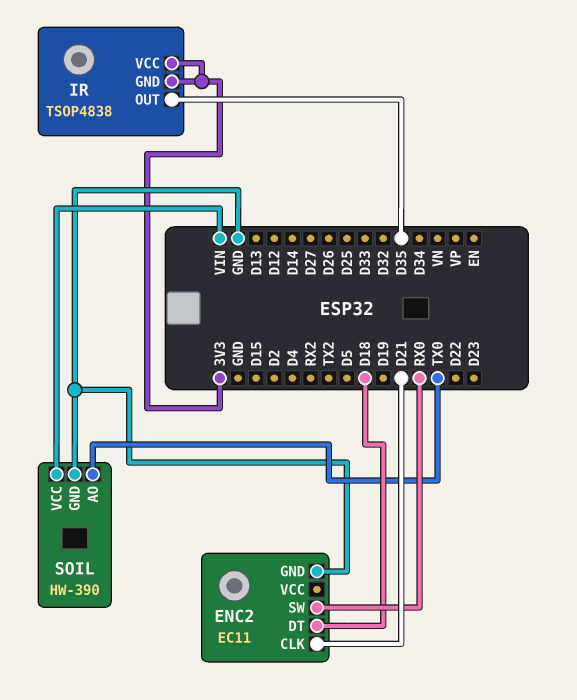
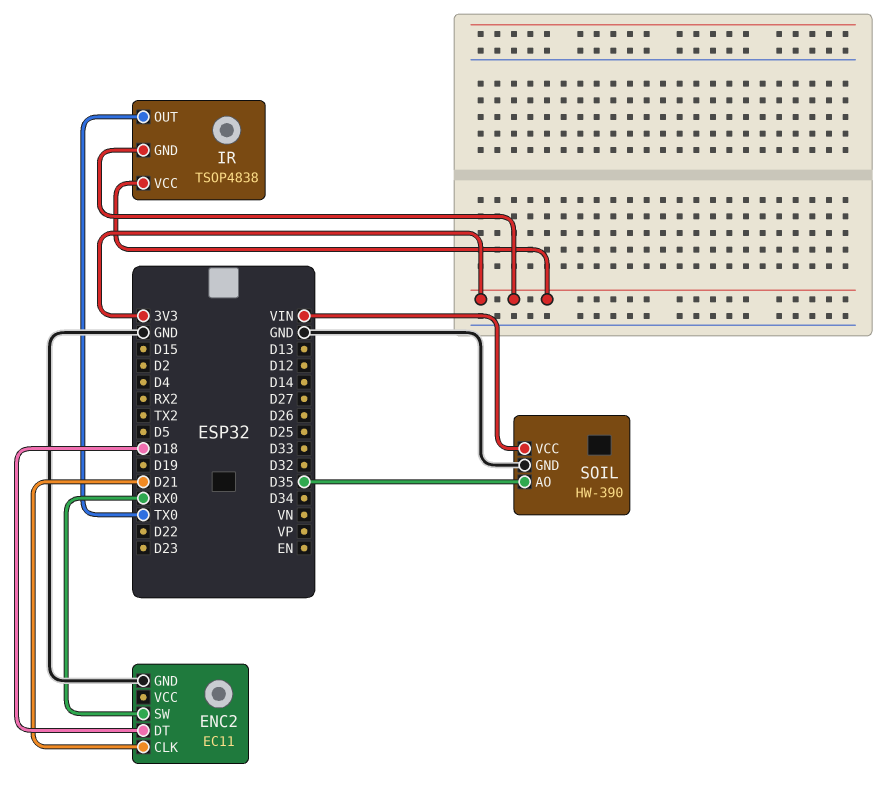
IR pin OUT: D35 -> TX0
SOIL pin AO: TX0 -> D35

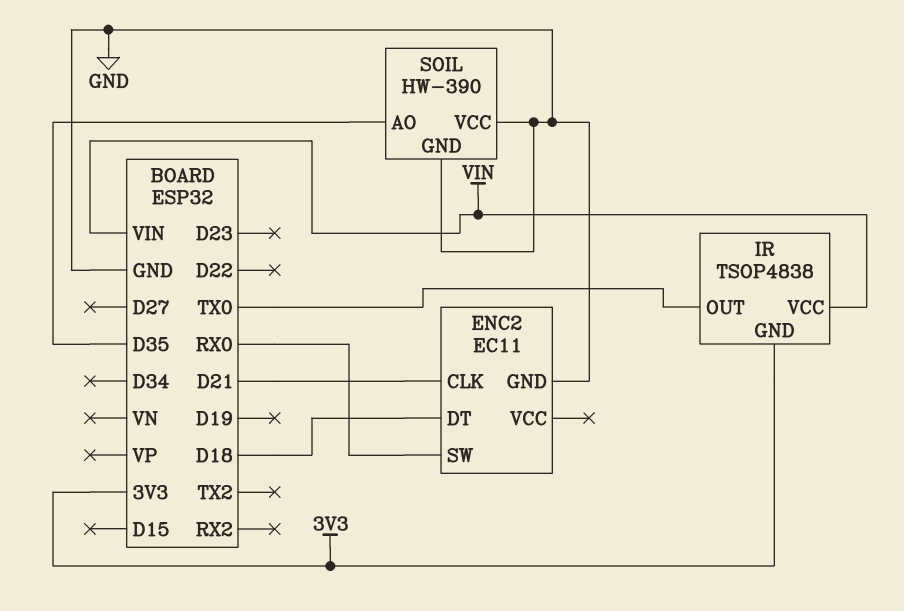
IR pin VCC: 3V3 -> VIN
SOIL pin VCC: VIN -> GND

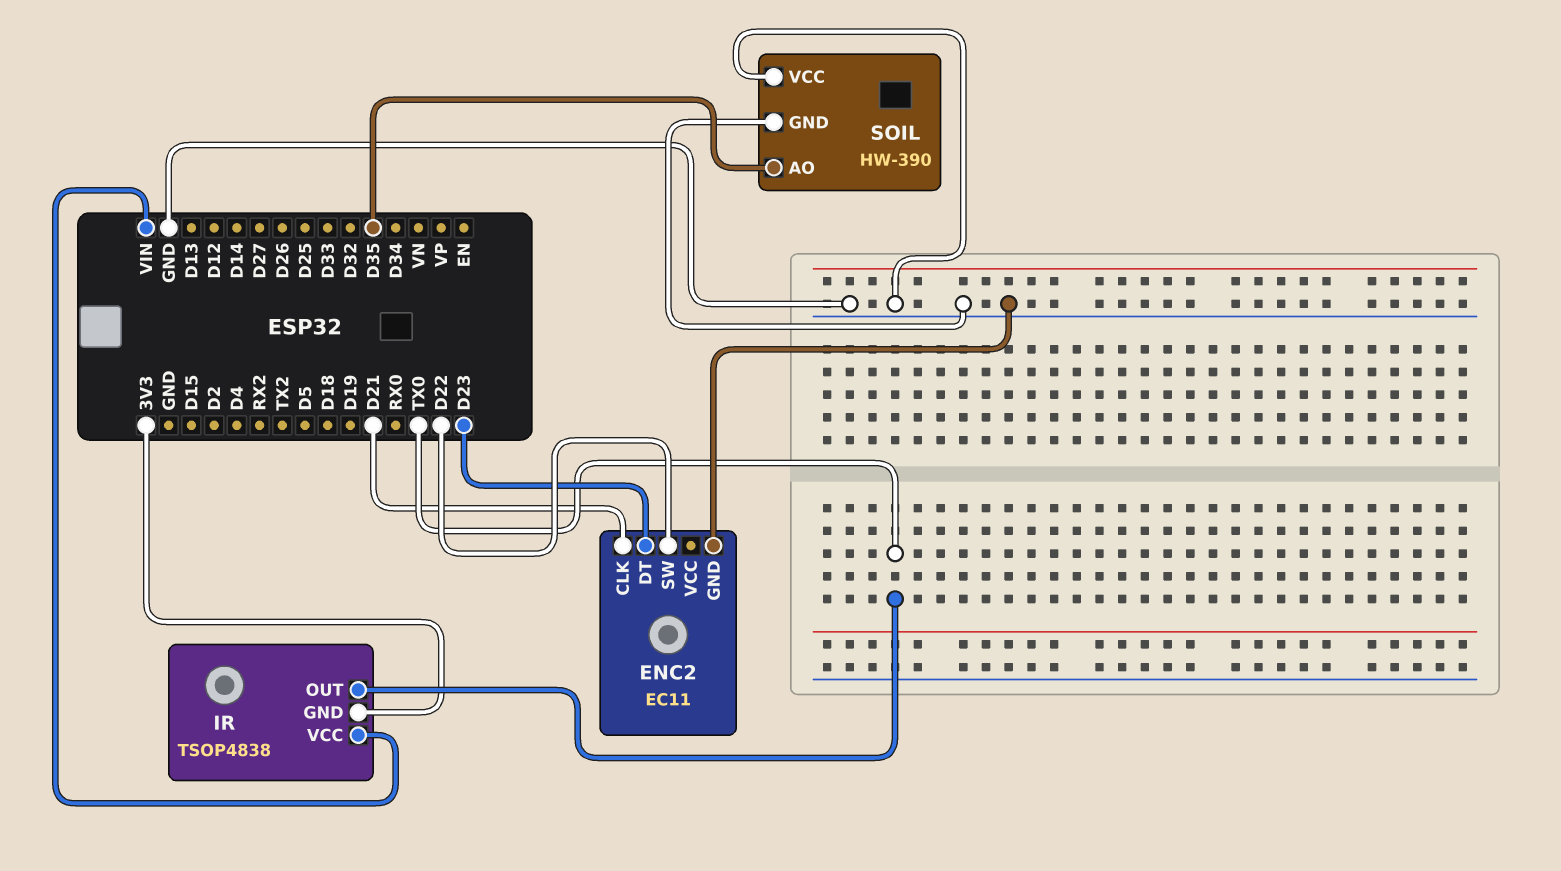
ENC2 pin DT: D18 -> D23
ENC2 pin SW: RX0 -> D22

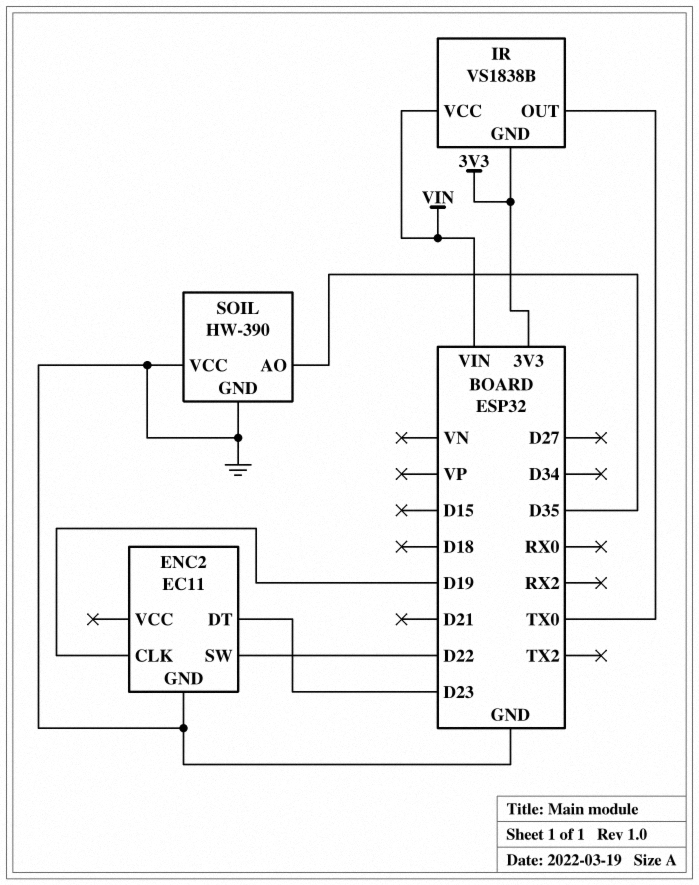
ENC2 pin CLK: D21 -> D19
IR: TSOP4838 -> VS1838B

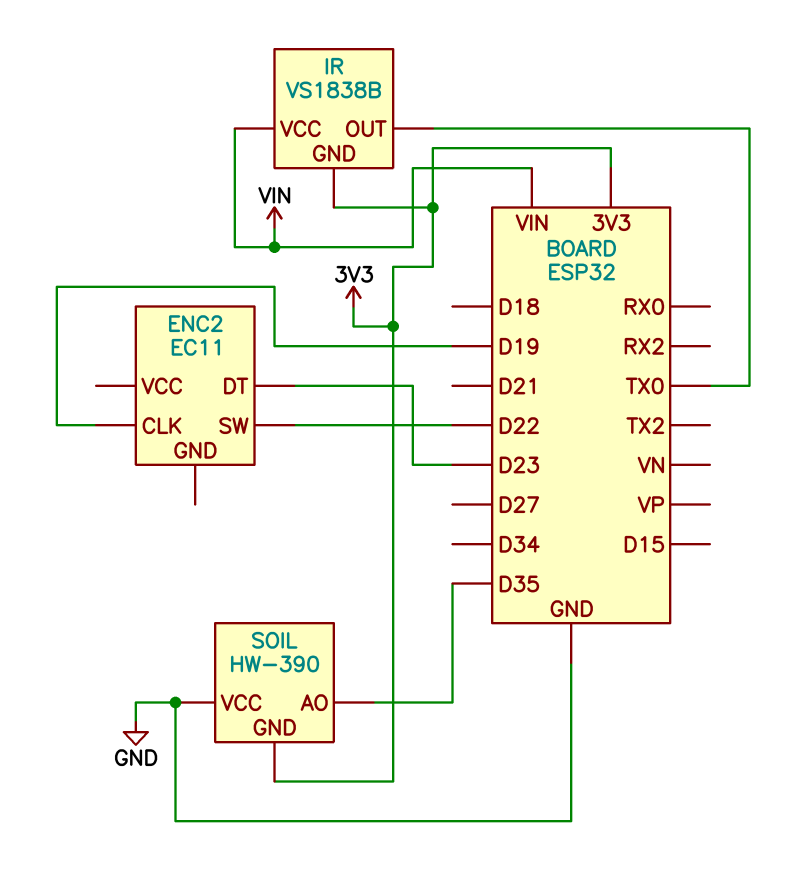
ENC2 pin GND: GND -> none
SOIL pin GND: GND -> 3V3

